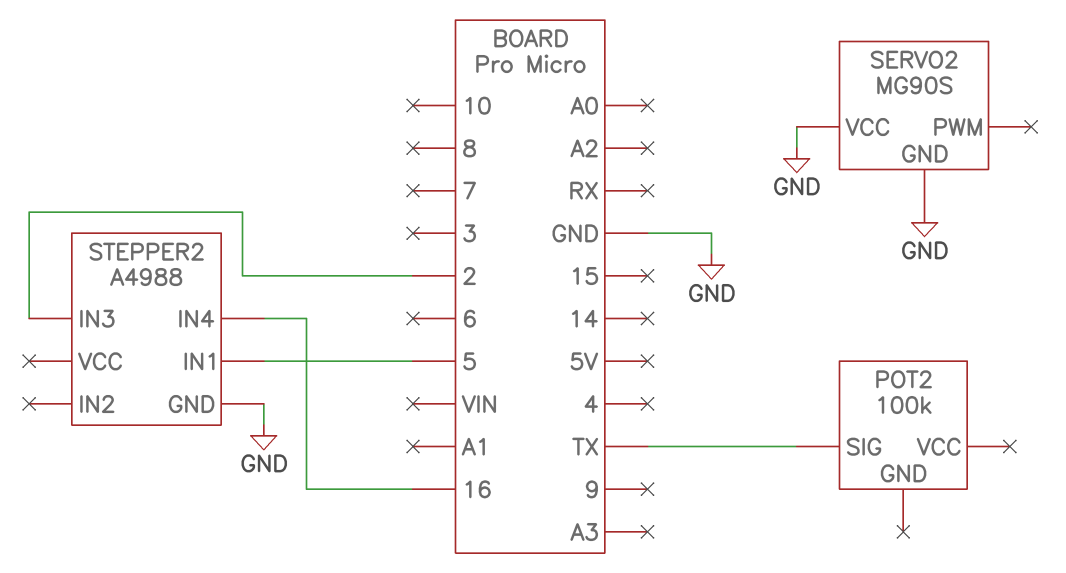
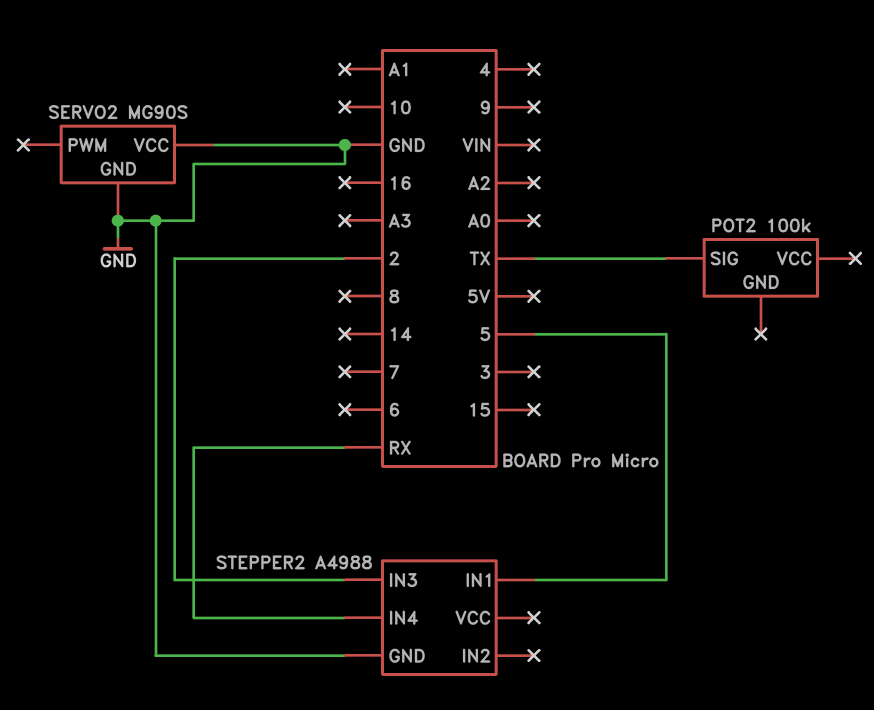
STEPPER2 pin IN4: 16 -> RX

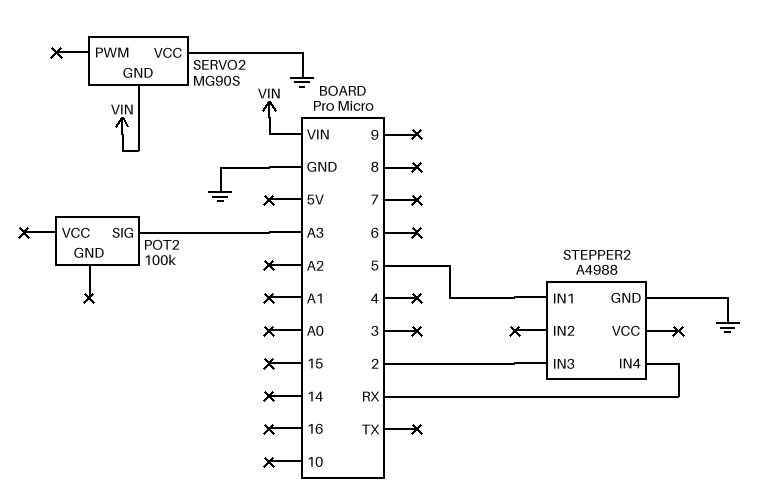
POT2 pin SIG: TX -> A3
SERVO2 pin GND: GND -> VIN

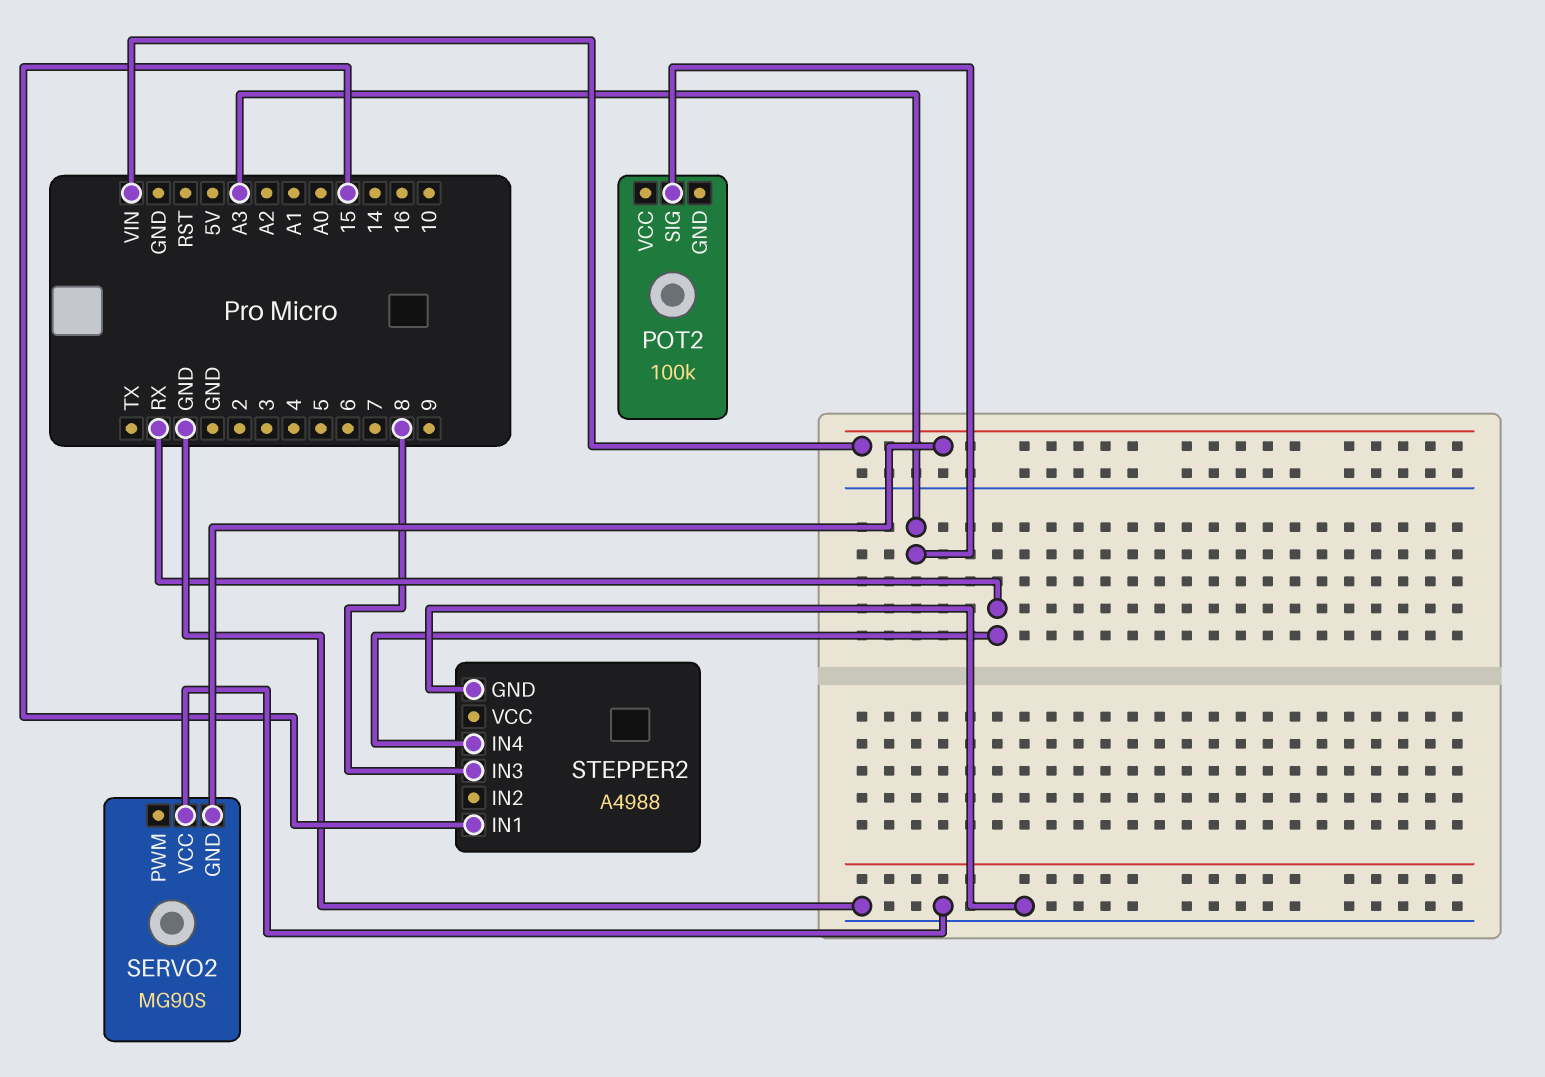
STEPPER2 pin IN1: 5 -> 15
STEPPER2 pin IN3: 2 -> 8

